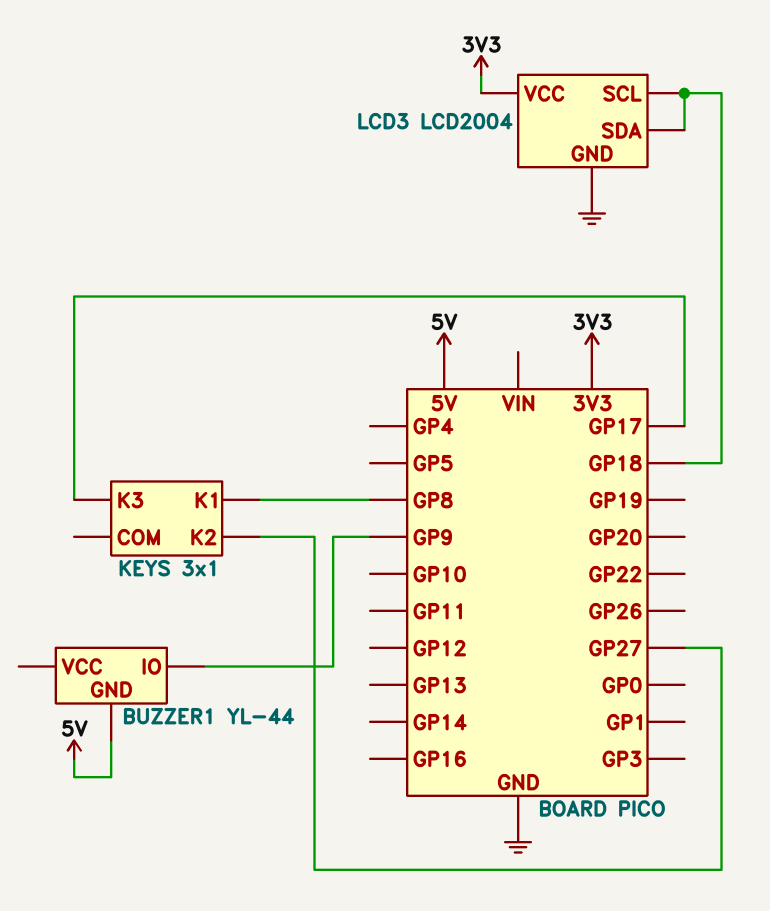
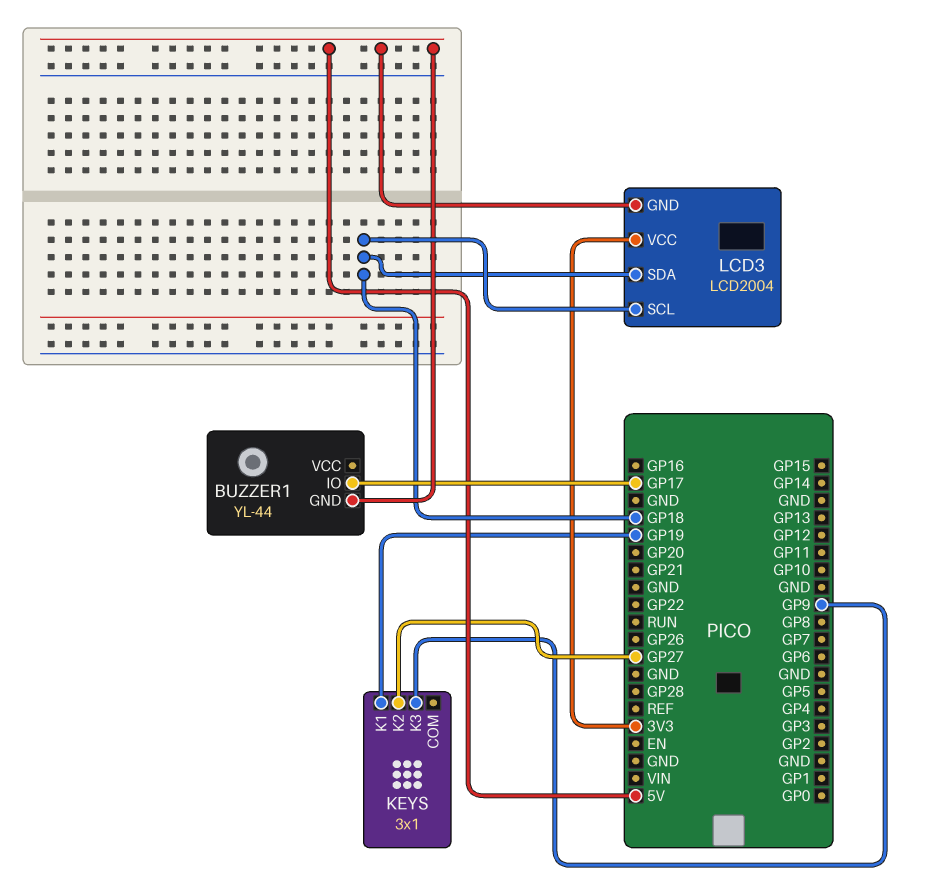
BUZZER1 pin IO: GP9 -> GP17
KEYS pin K1: GP8 -> GP19
KEYS pin K3: GP17 -> GP9
LCD3 pin GND: GND -> 5V

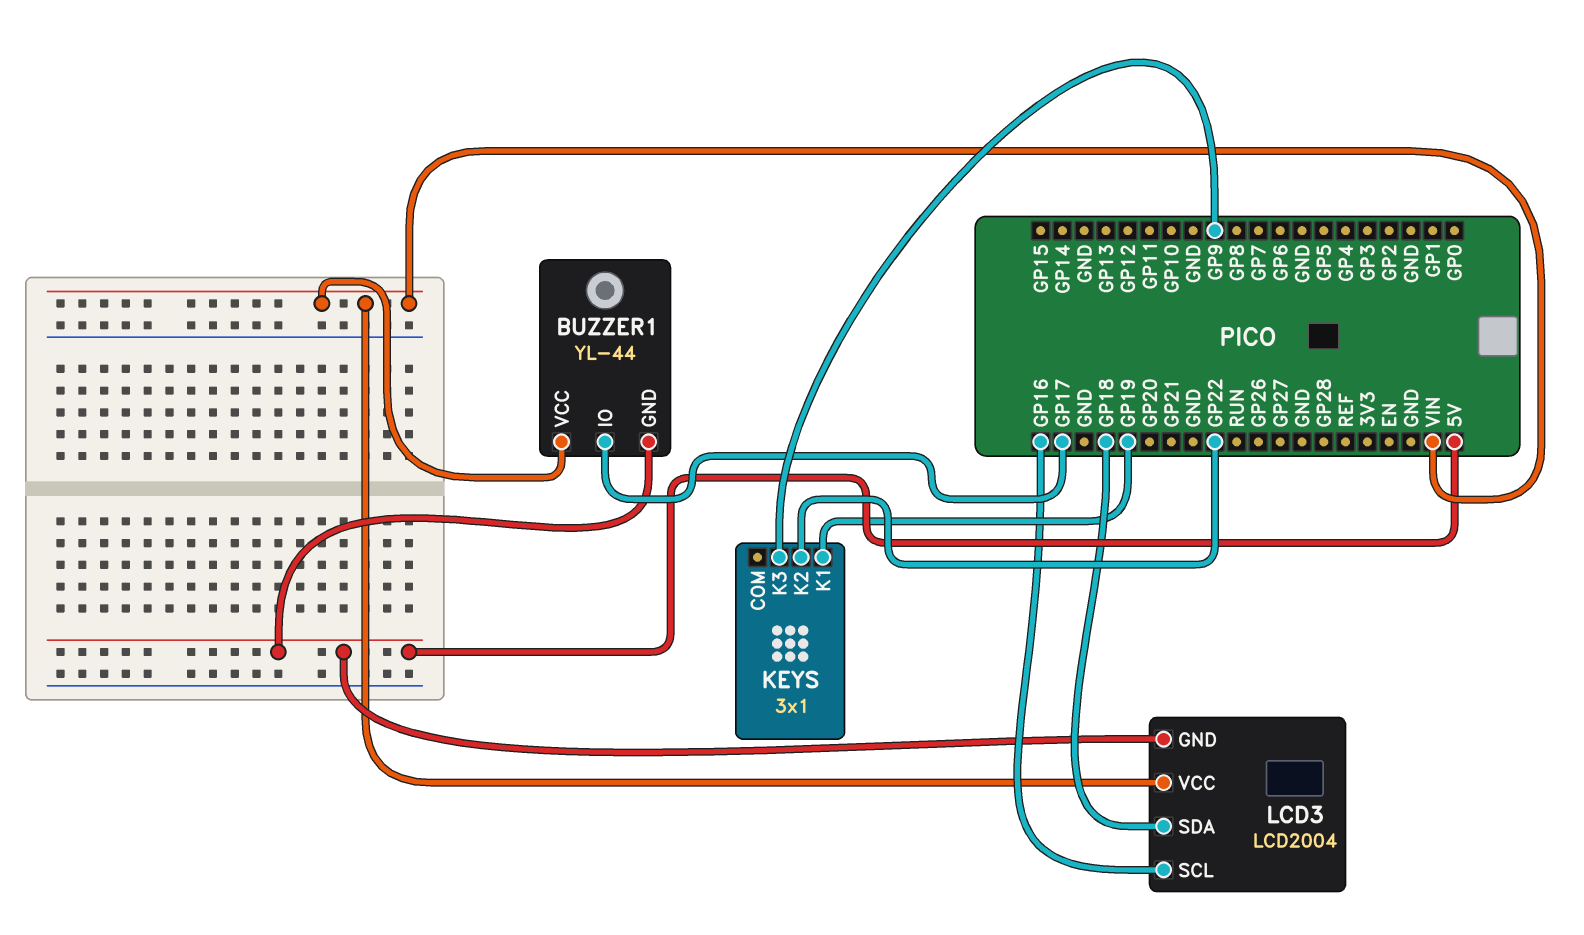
BUZZER1 pin VCC: none -> VIN
KEYS pin K2: GP27 -> GP22
LCD3 pin SCL: GP18 -> GP16
LCD3 pin VCC: 3V3 -> VIN

